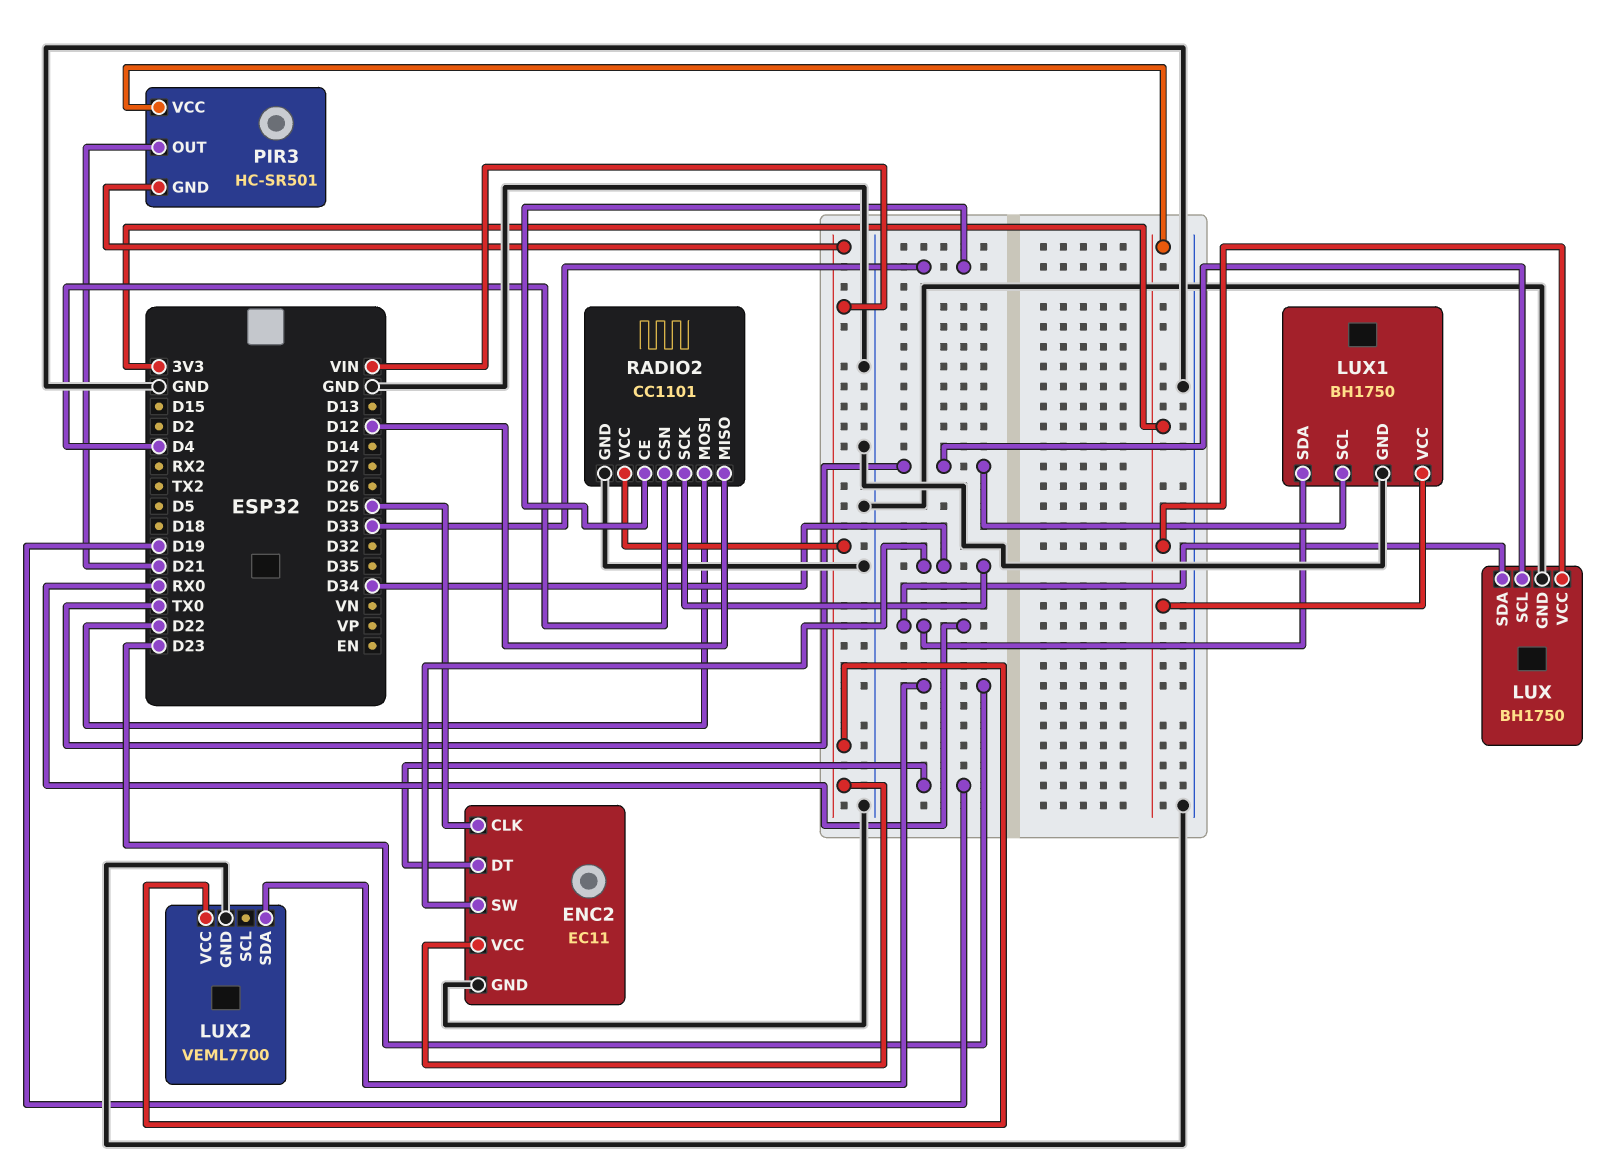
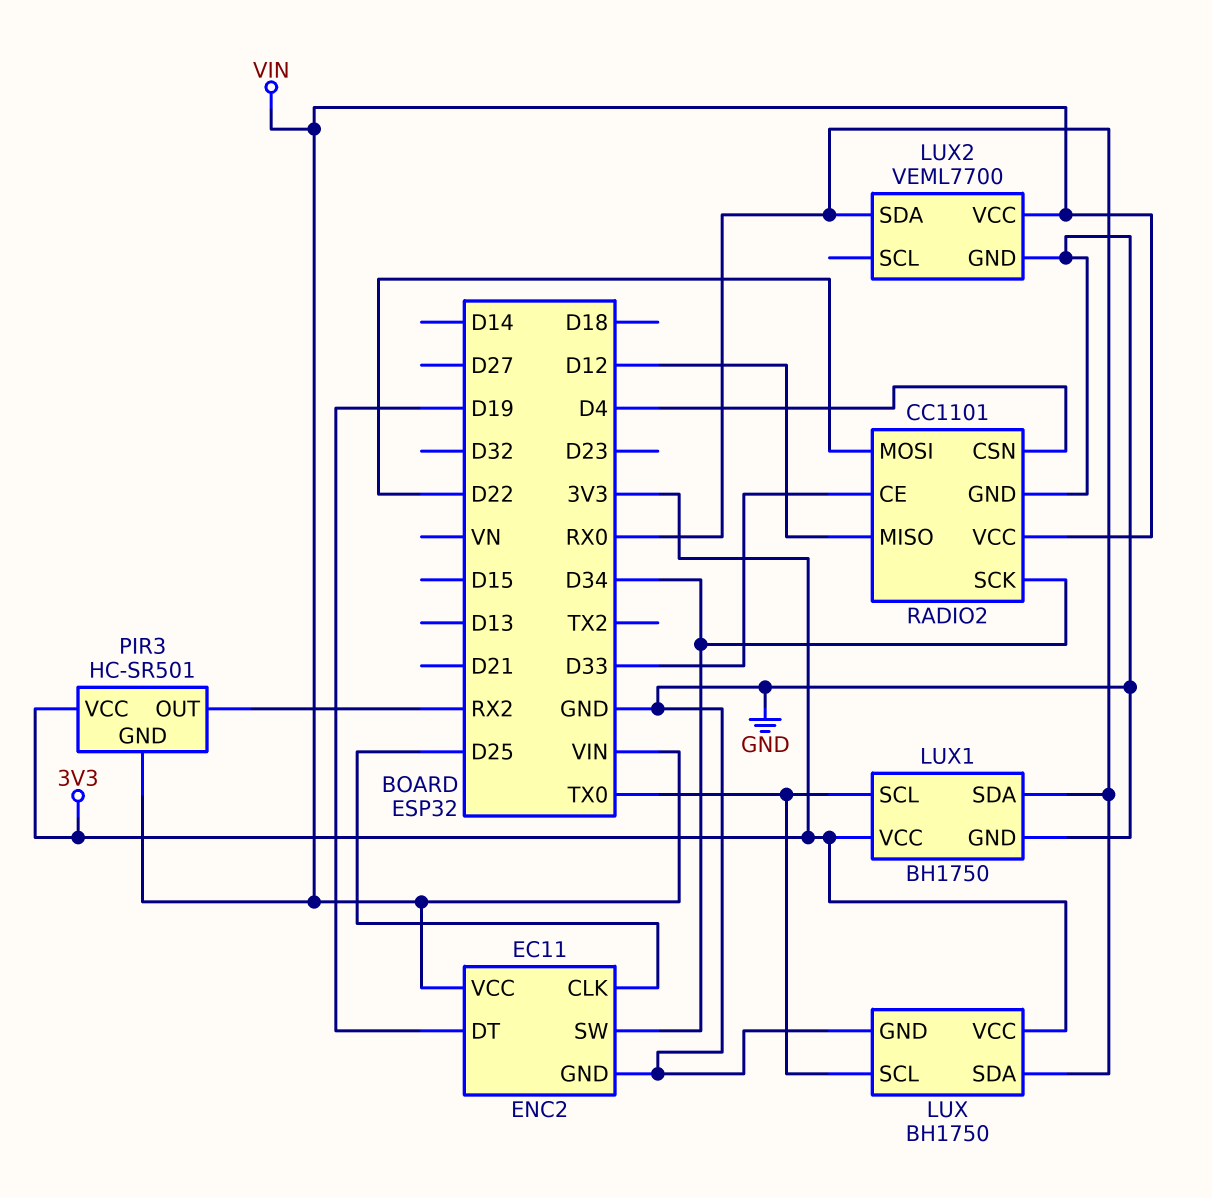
LUX2 pin SDA: D23 -> RX0
PIR3 pin OUT: D21 -> RX2

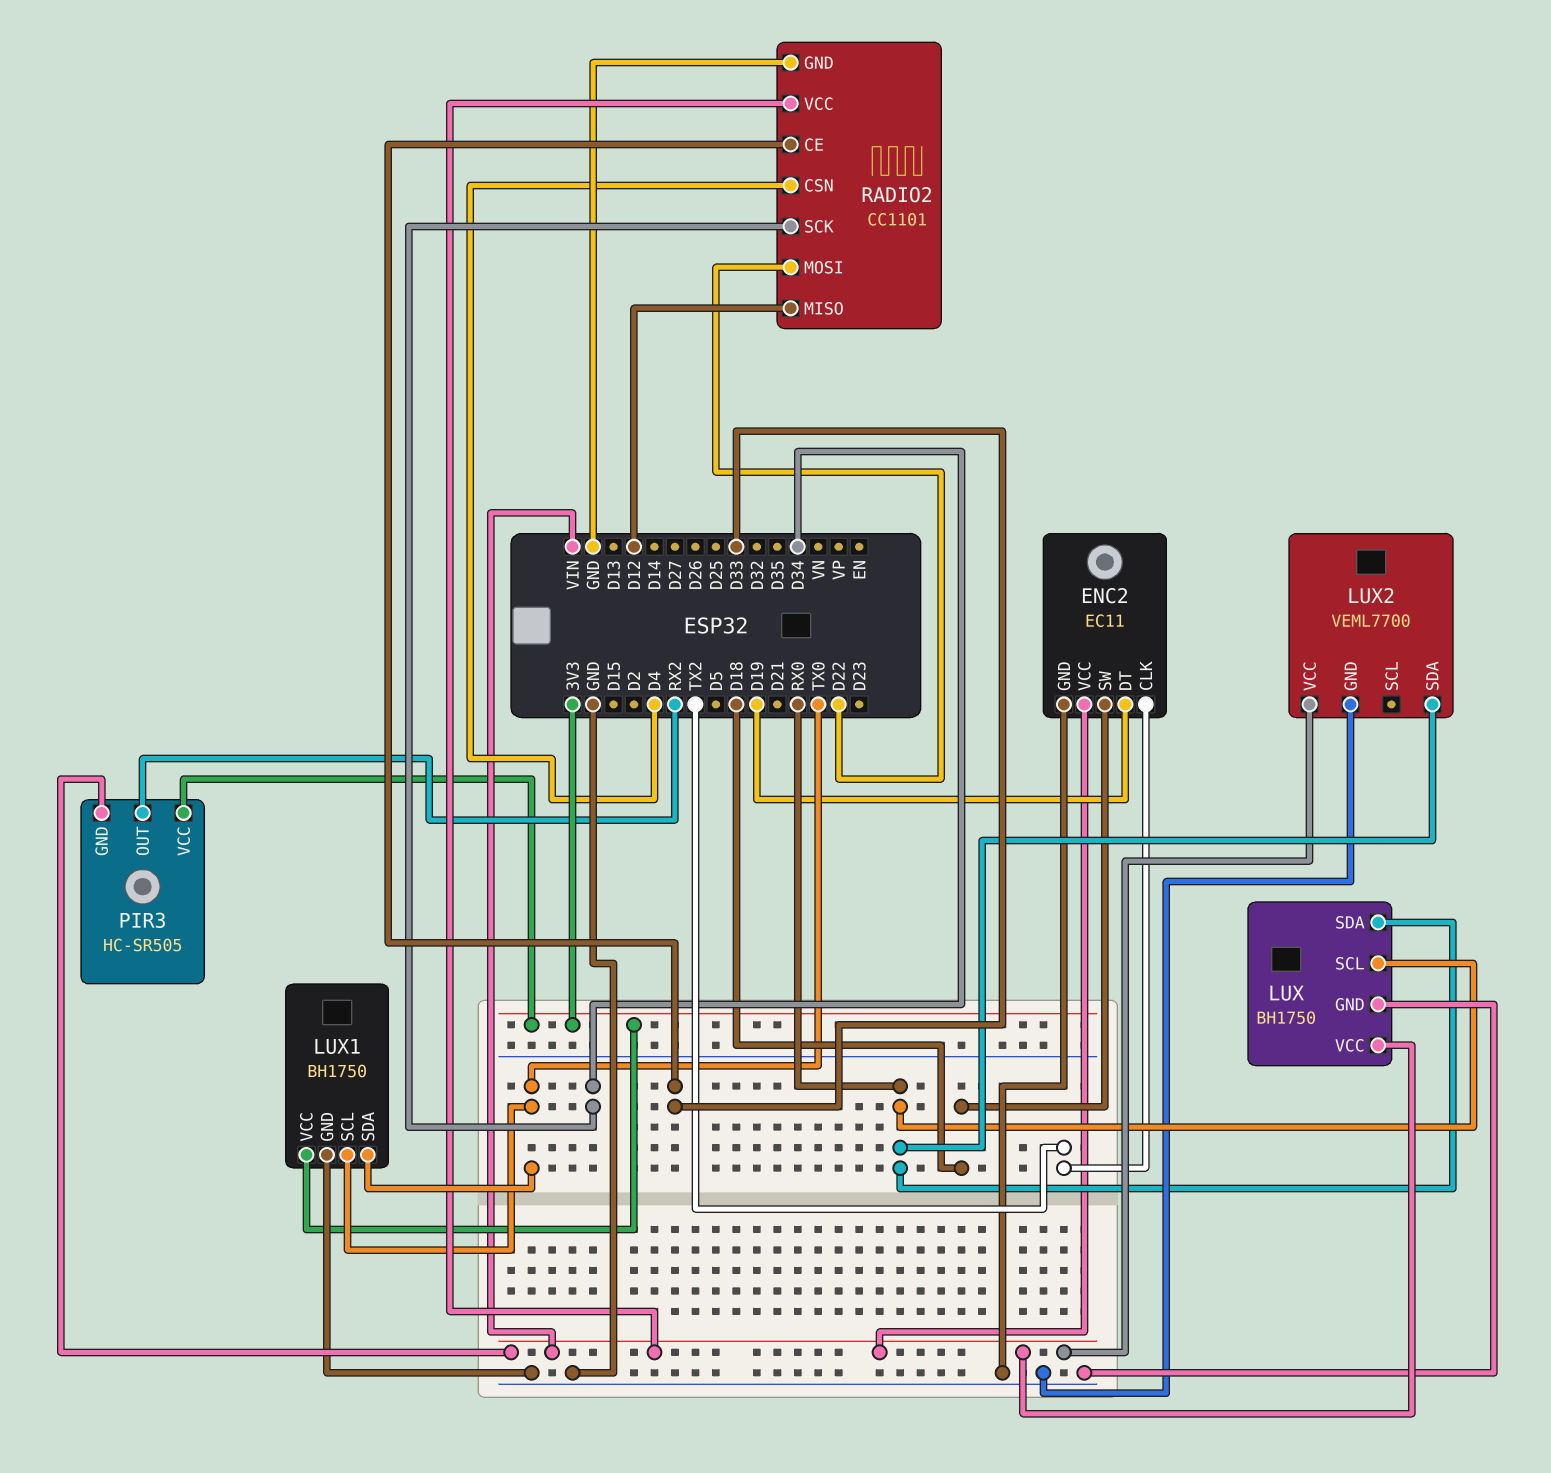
ENC2 pin CLK: D25 -> TX2
ENC2 pin SW: D34 -> D18
LUX pin SCL: TX0 -> RX0
LUX pin VCC: 3V3 -> VIN
LUX1 pin SDA: RX0 -> TX0
PIR3: HC-SR501 -> HC-SR505

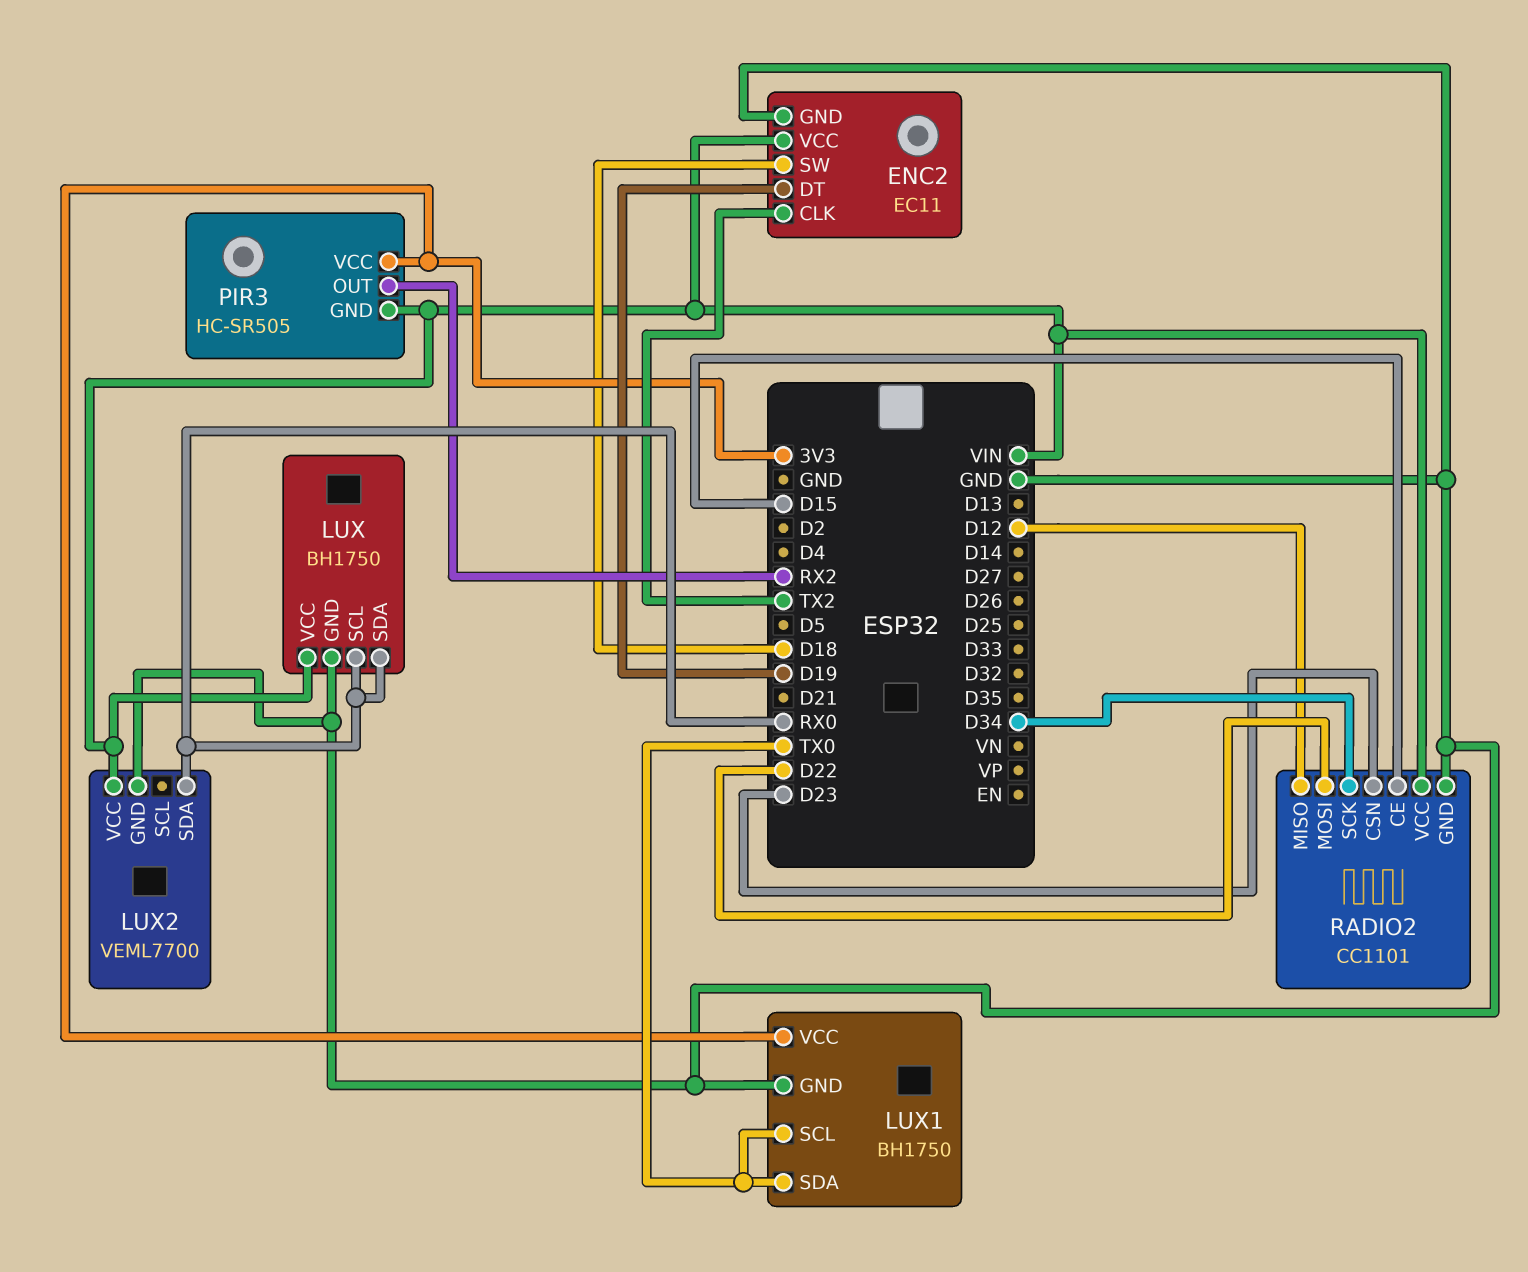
RADIO2 pin CE: D33 -> D15
RADIO2 pin CSN: D4 -> D23

